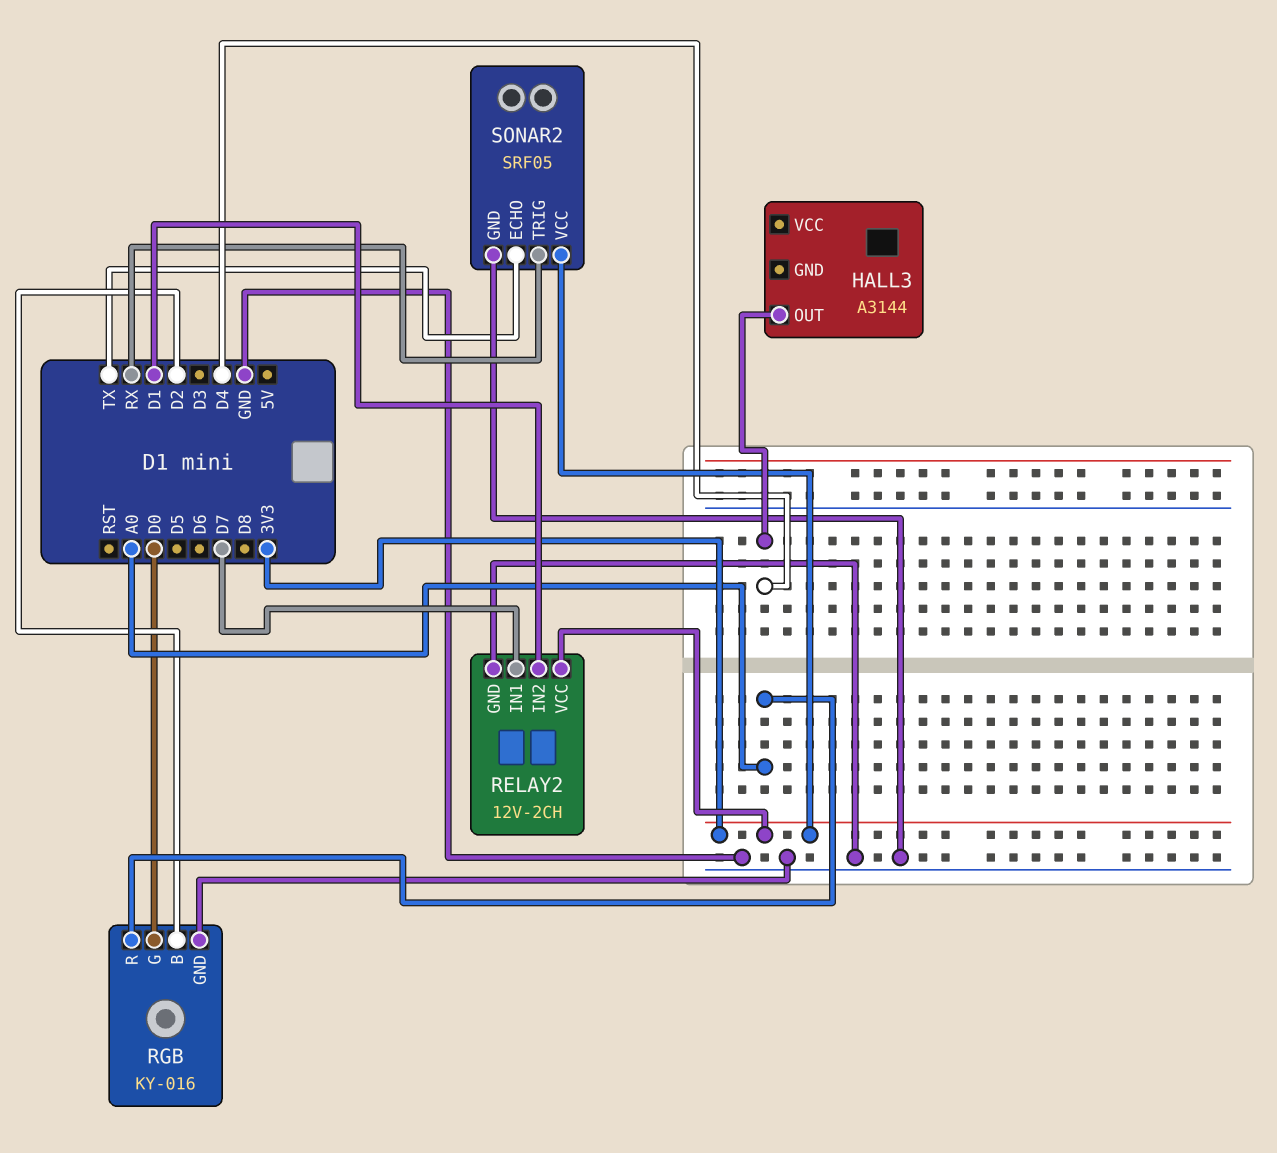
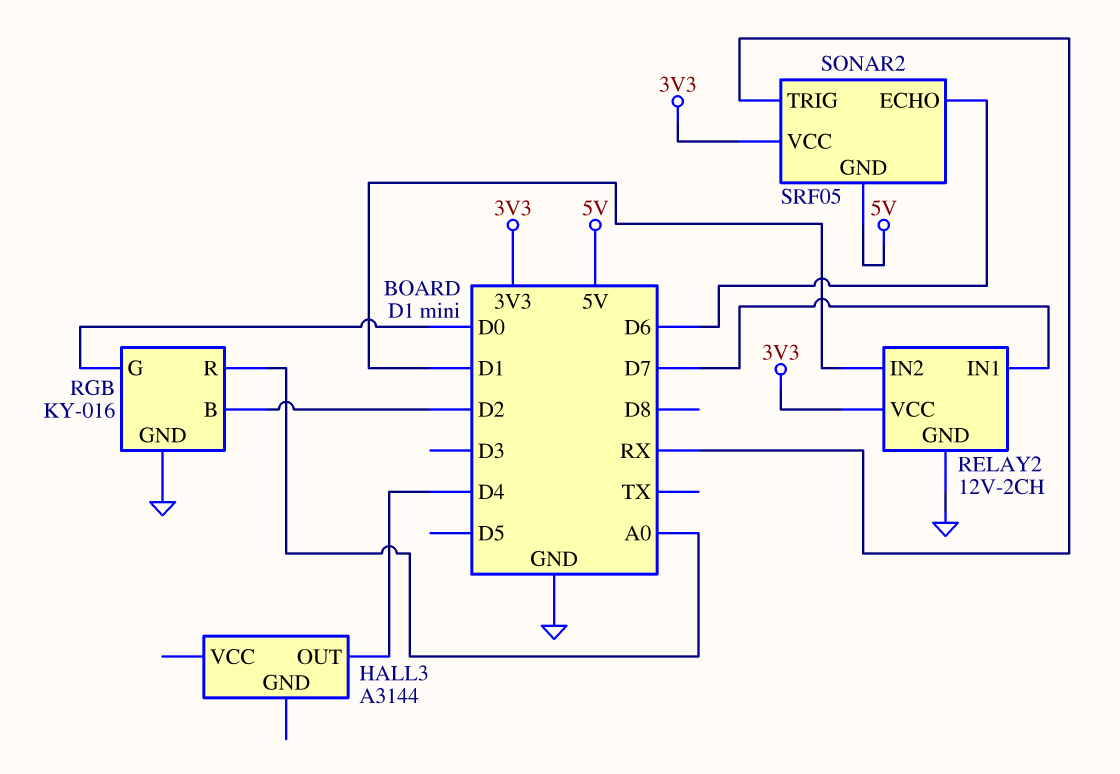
SONAR2 pin ECHO: TX -> D6
SONAR2 pin GND: GND -> 5V

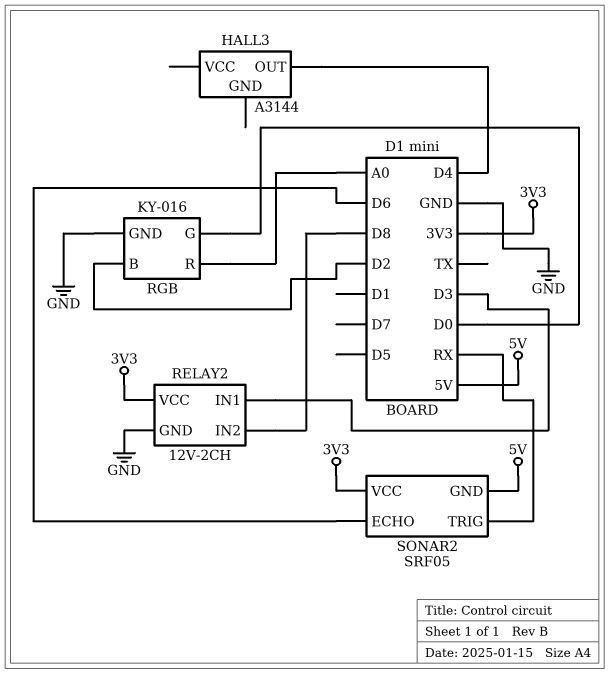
RELAY2 pin IN1: D7 -> D3
RELAY2 pin IN2: D1 -> D8

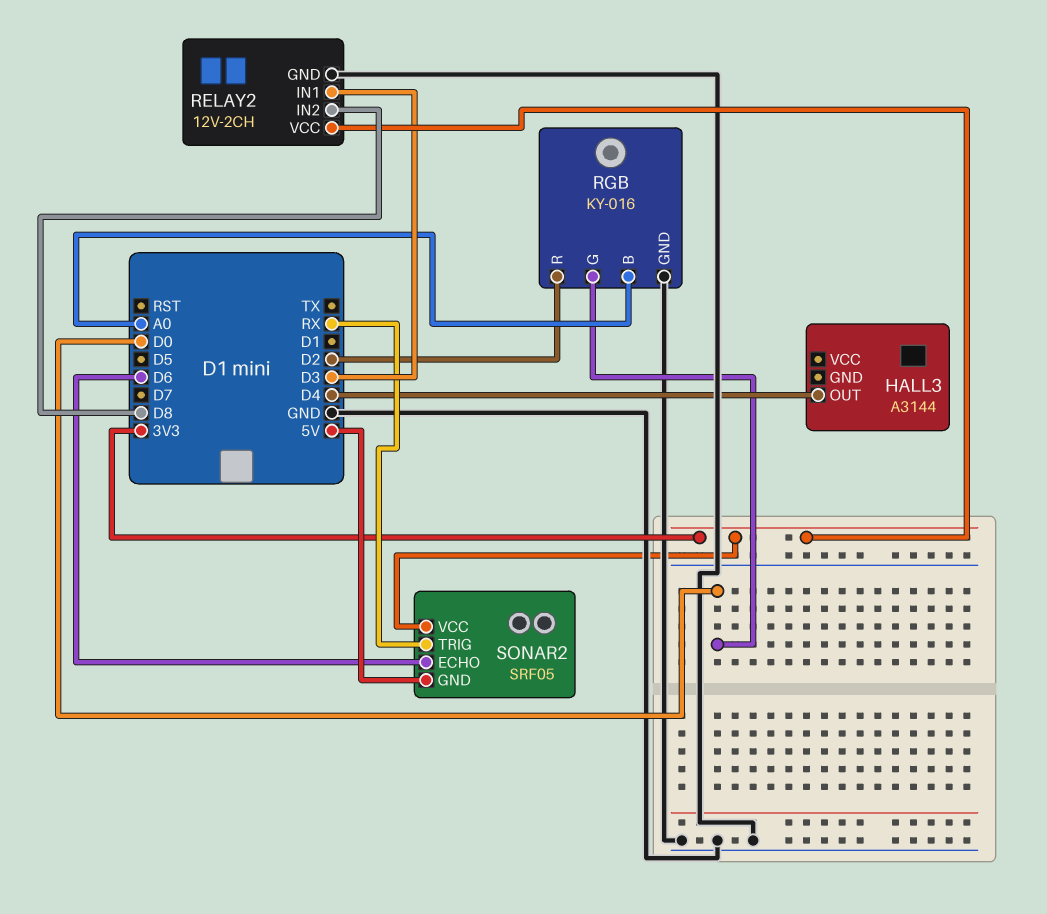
RGB pin B: D2 -> A0
RGB pin R: A0 -> D2

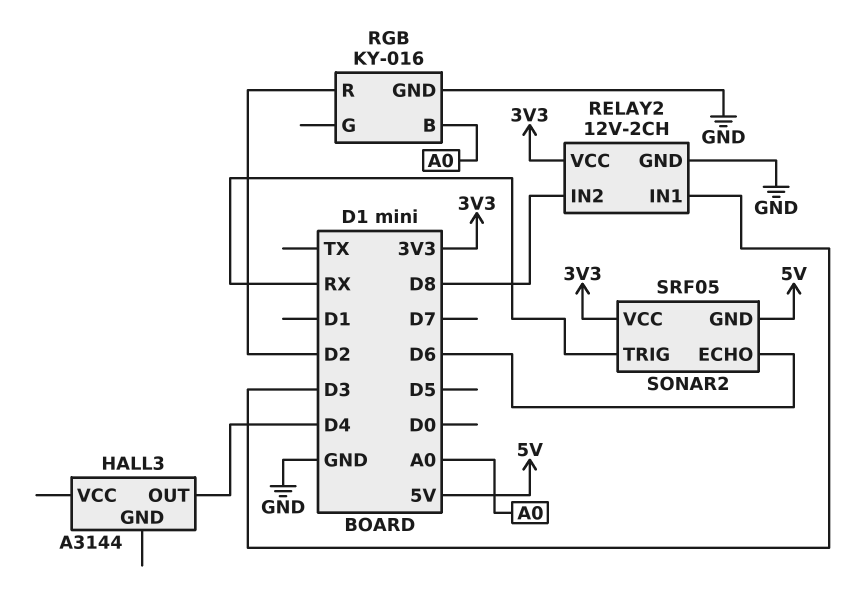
RGB pin G: D0 -> none

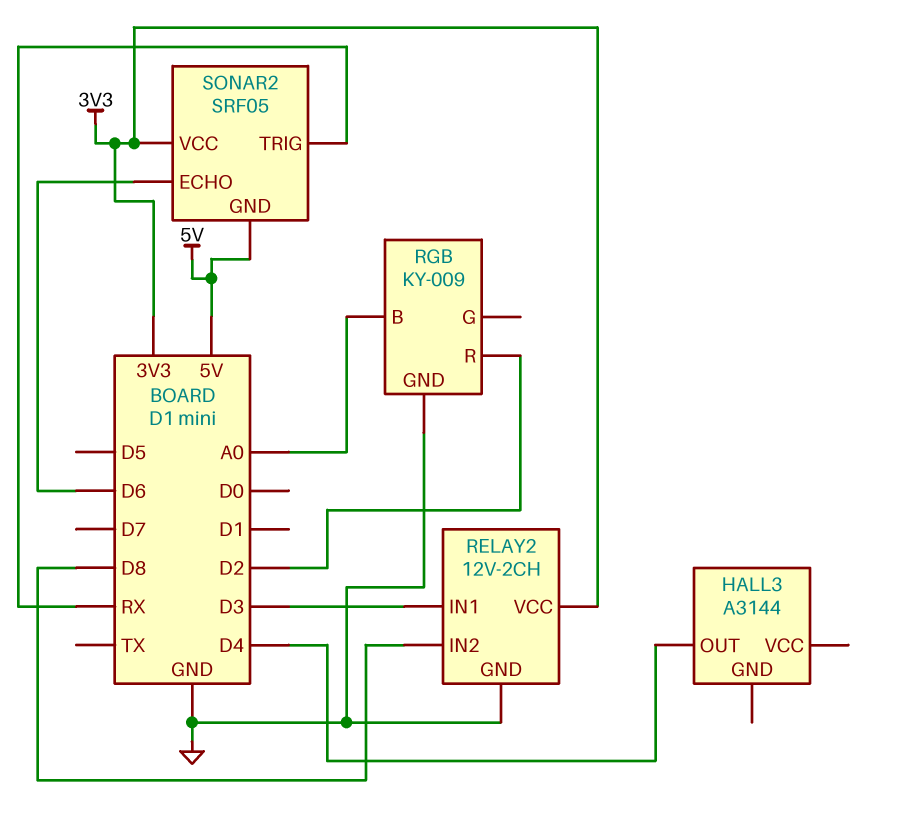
RGB: KY-016 -> KY-009

